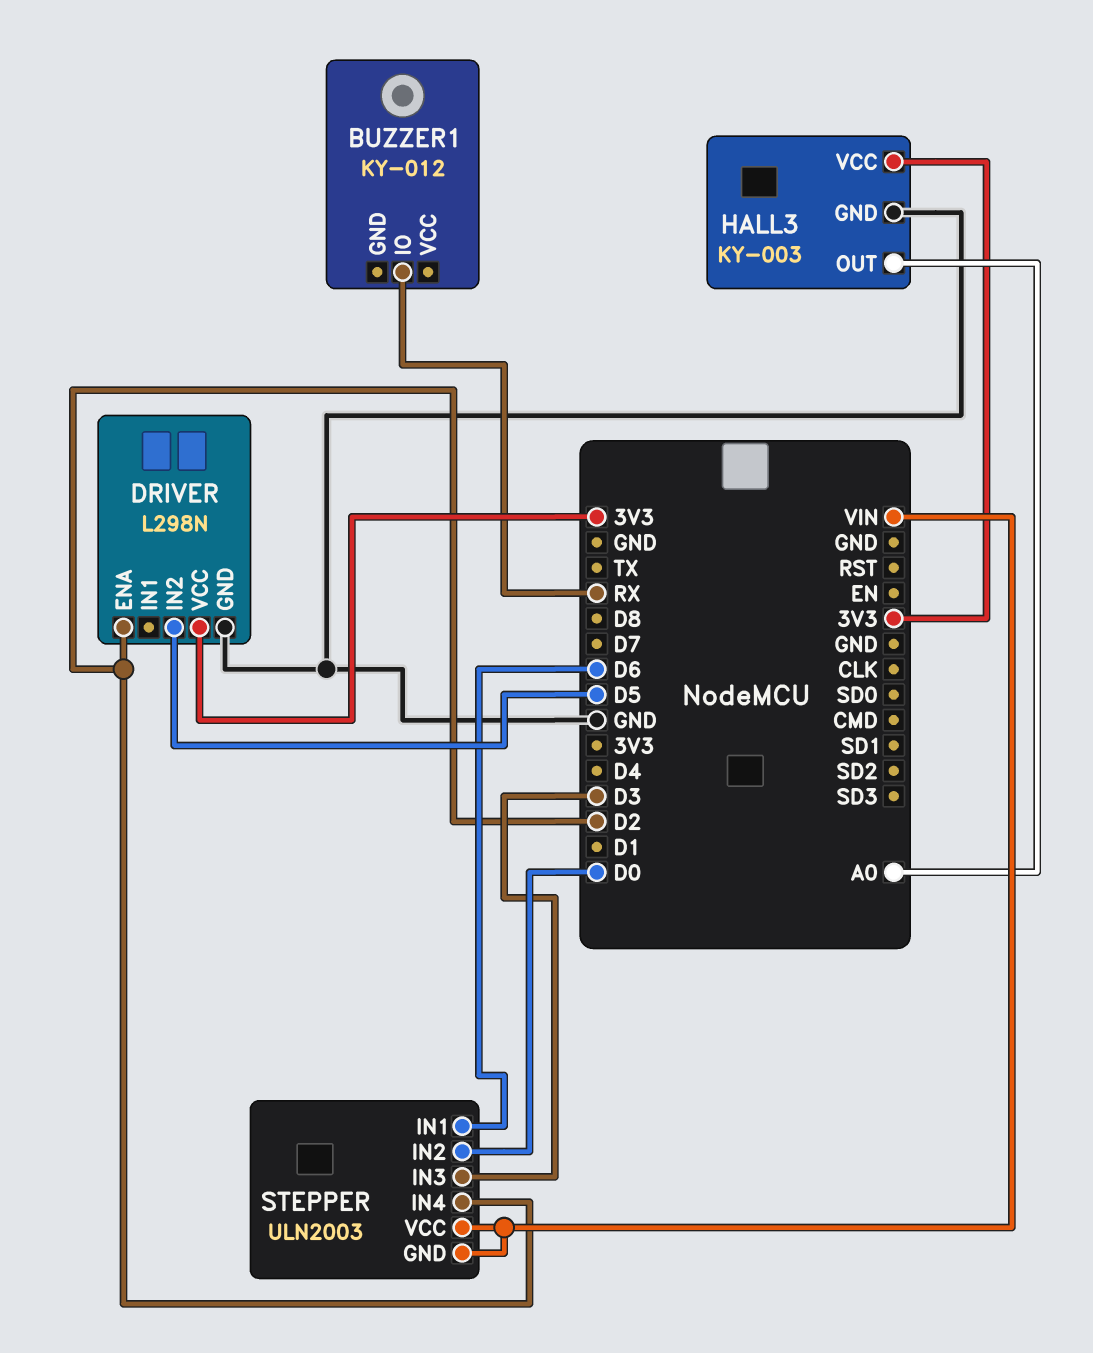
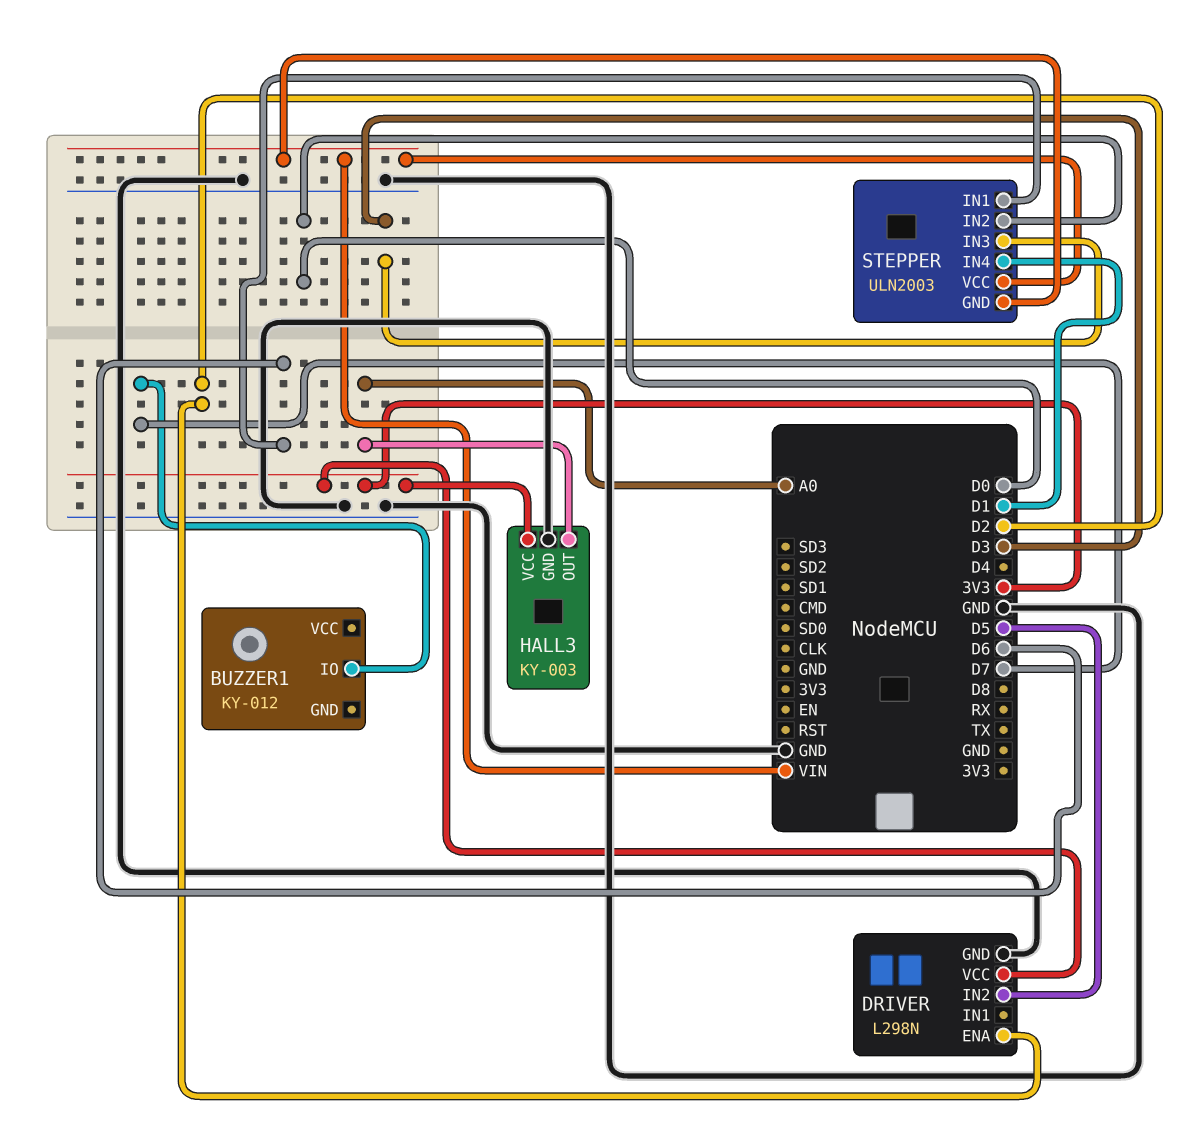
BUZZER1 pin IO: RX -> D7
STEPPER pin IN4: D2 -> D1

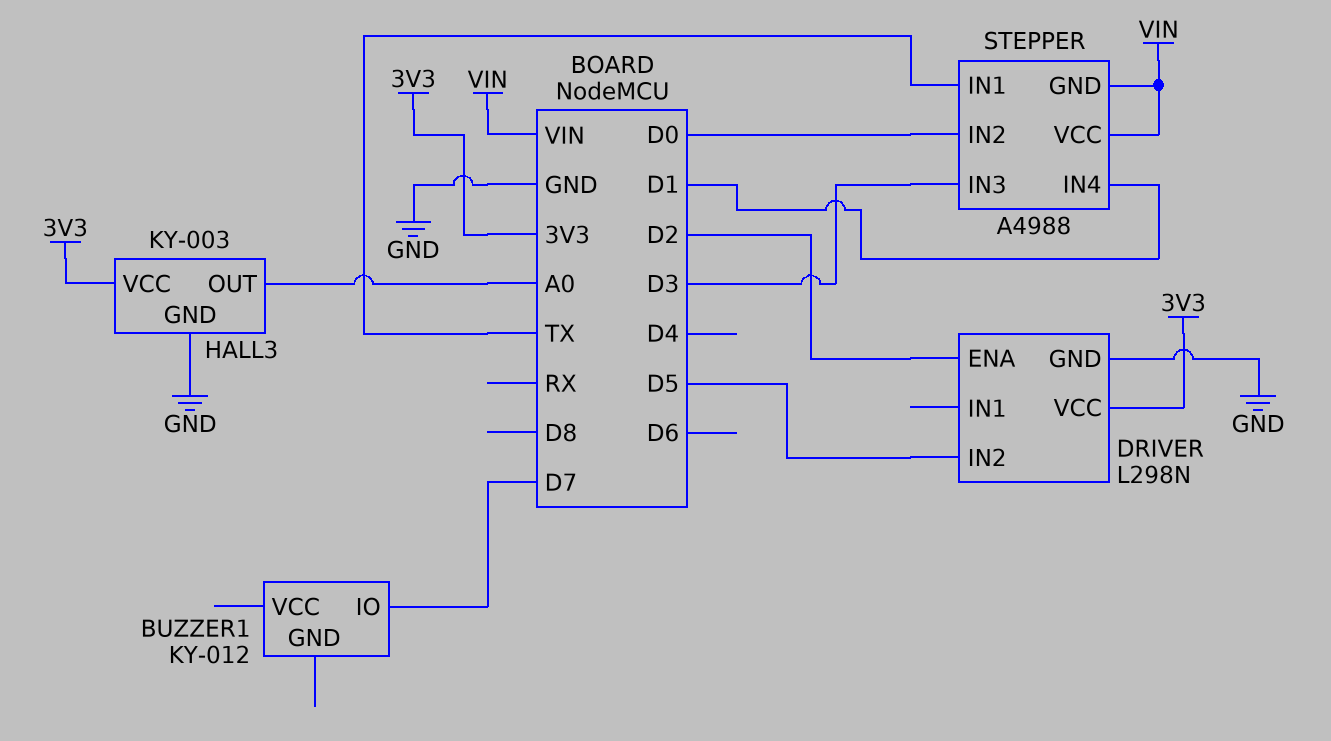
STEPPER: ULN2003 -> A4988
STEPPER pin IN1: D6 -> TX

